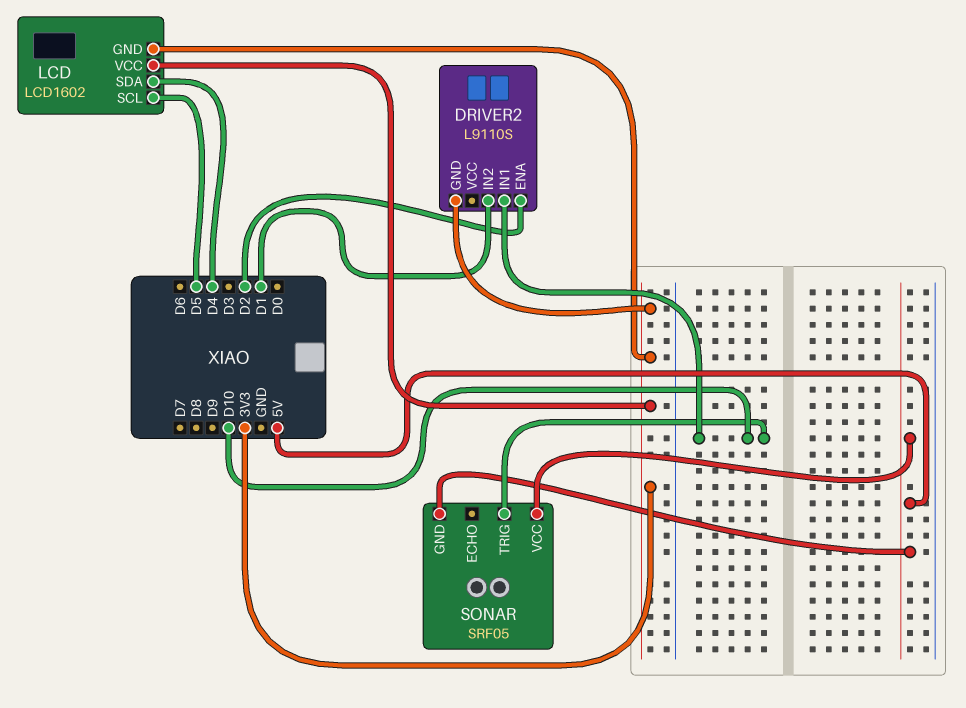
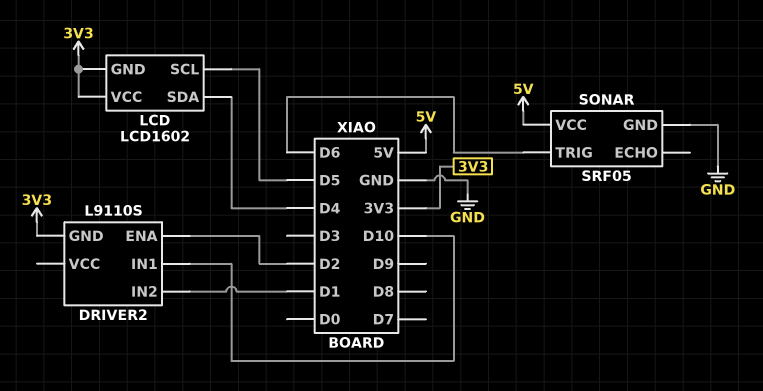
SONAR pin GND: 5V -> GND
SONAR pin TRIG: D10 -> D6

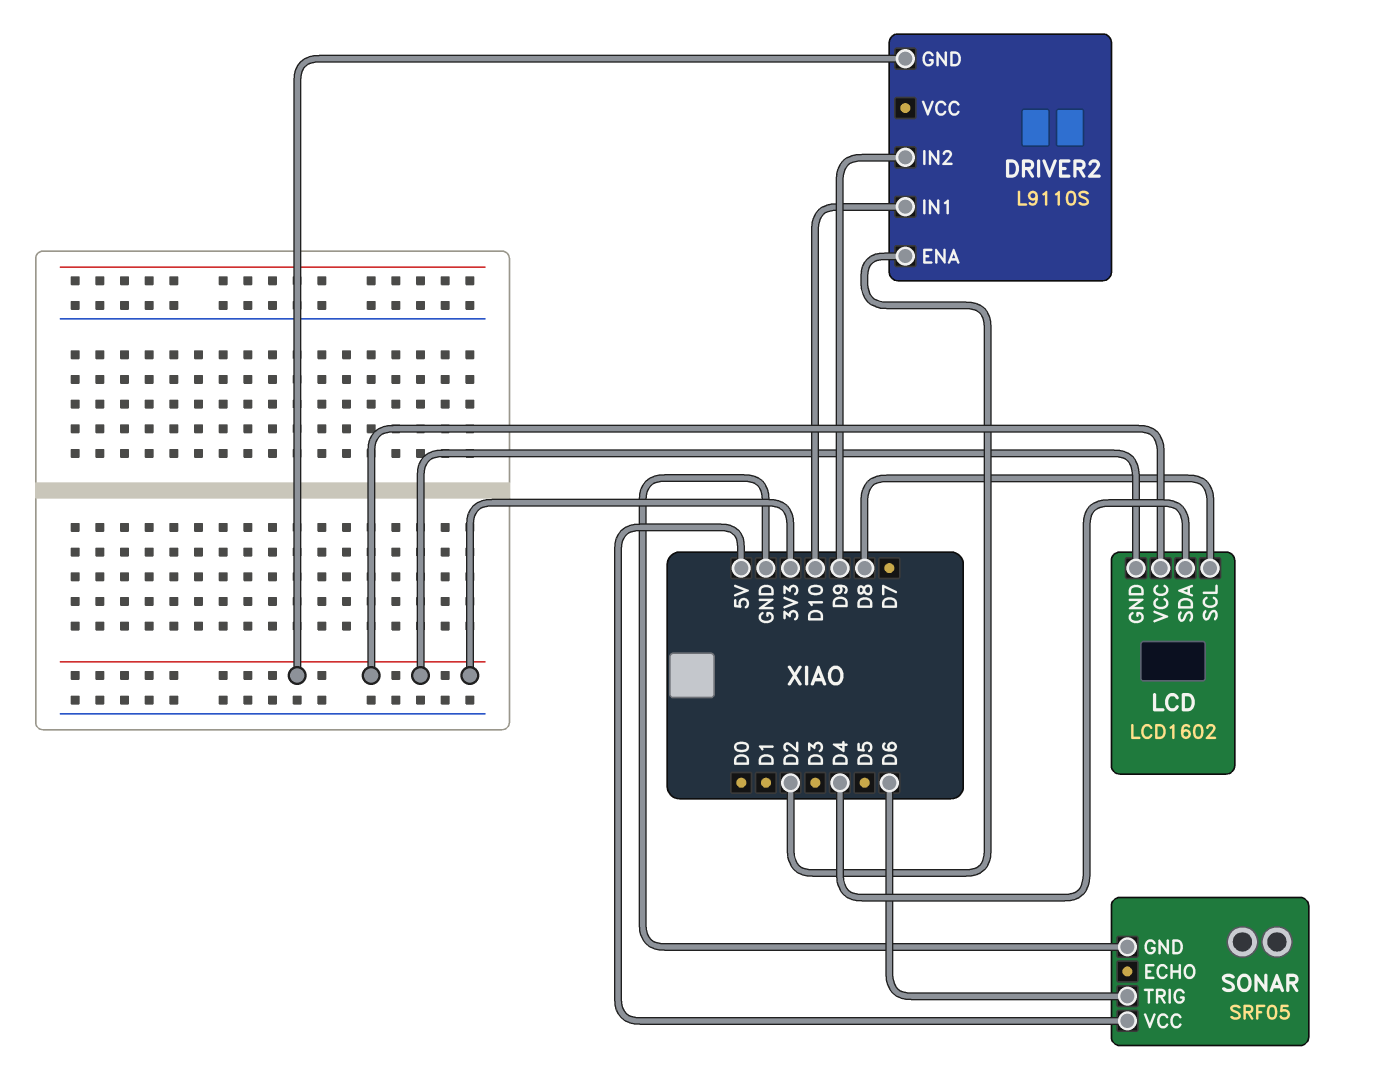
DRIVER2 pin IN2: D1 -> D9
LCD pin SCL: D5 -> D8

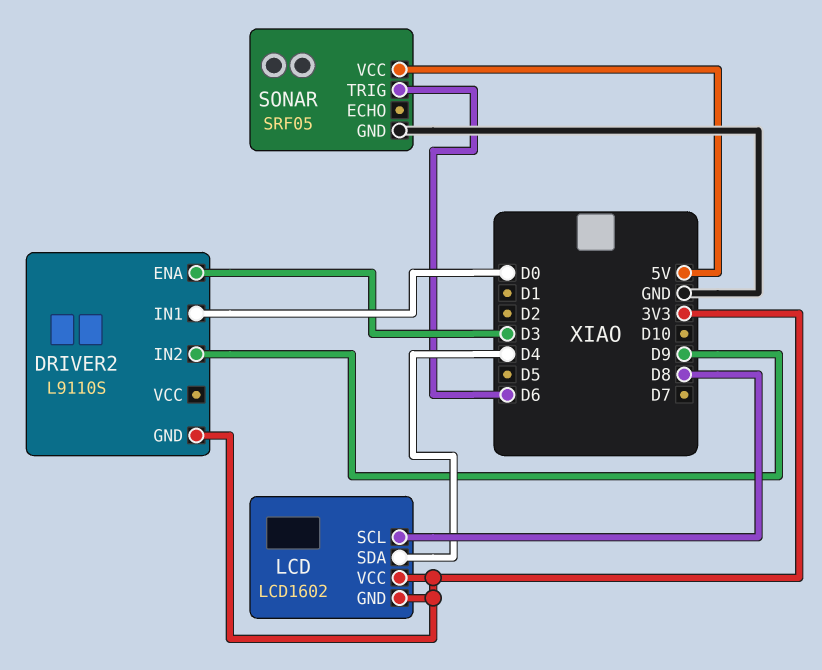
DRIVER2 pin ENA: D2 -> D3
DRIVER2 pin IN1: D10 -> D0

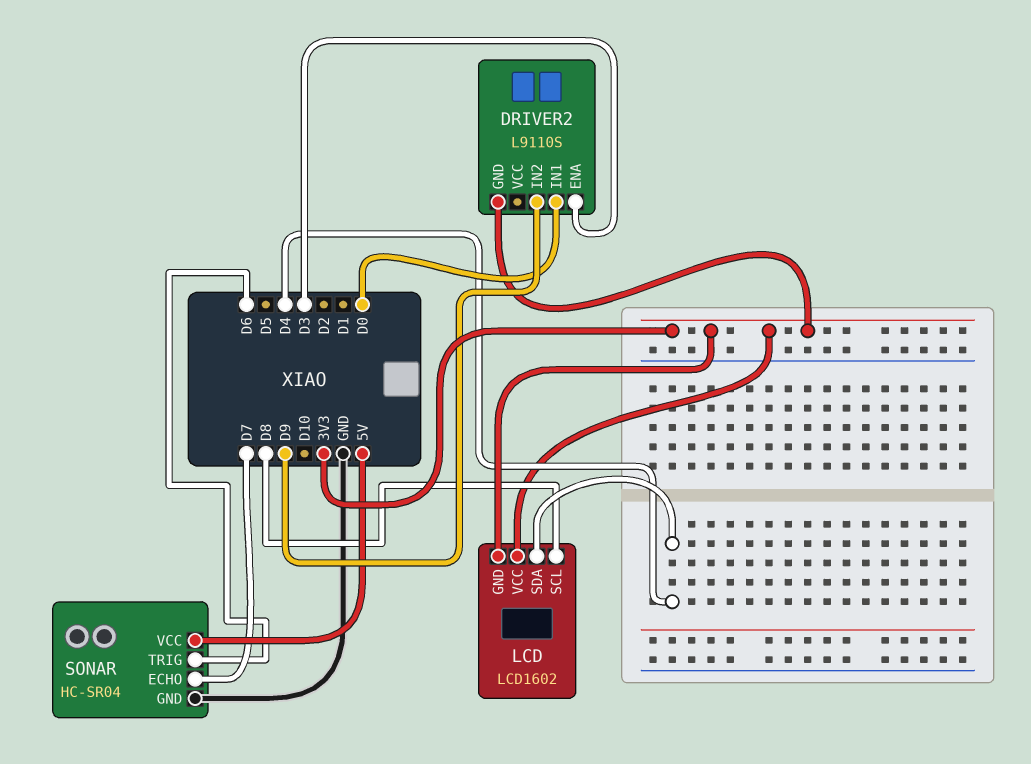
SONAR: SRF05 -> HC-SR04
SONAR pin ECHO: none -> D7

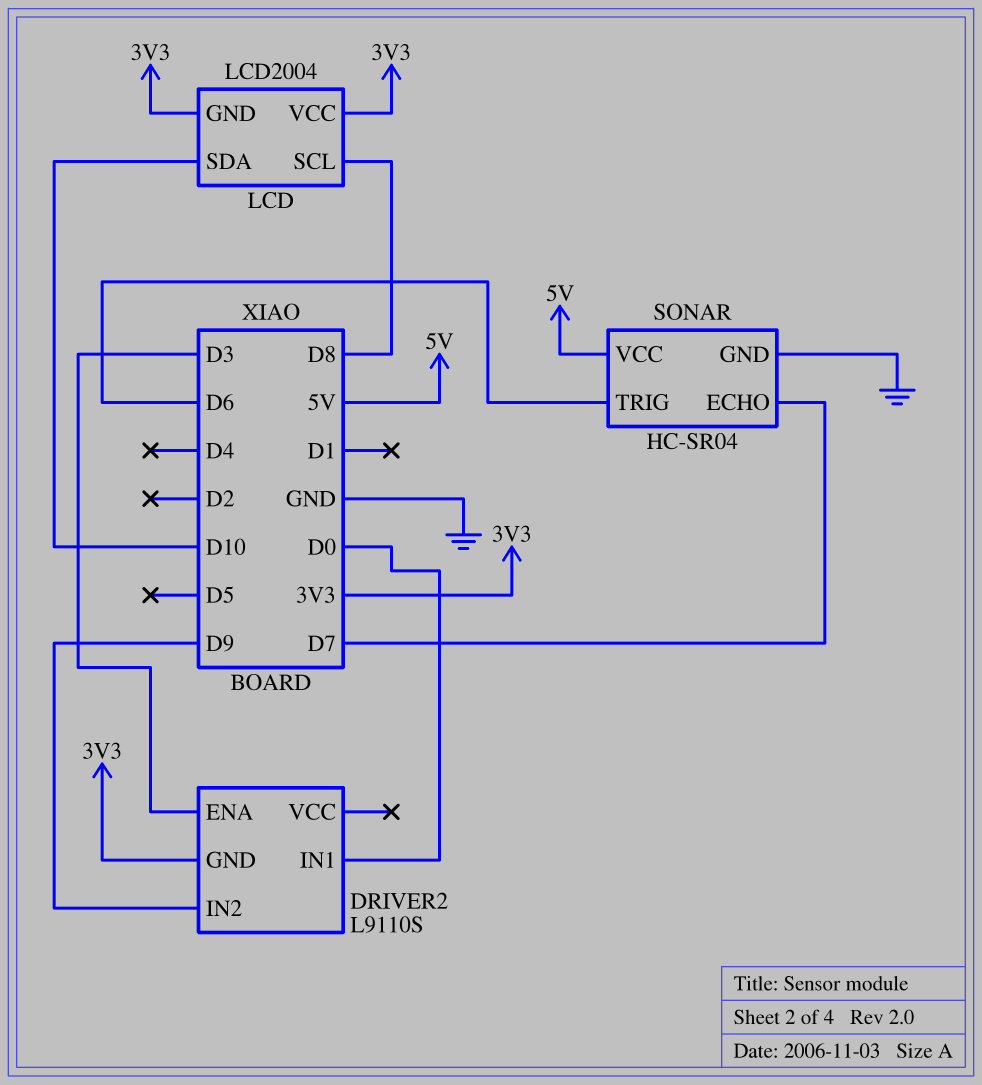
LCD: LCD1602 -> LCD2004
LCD pin SDA: D4 -> D10

